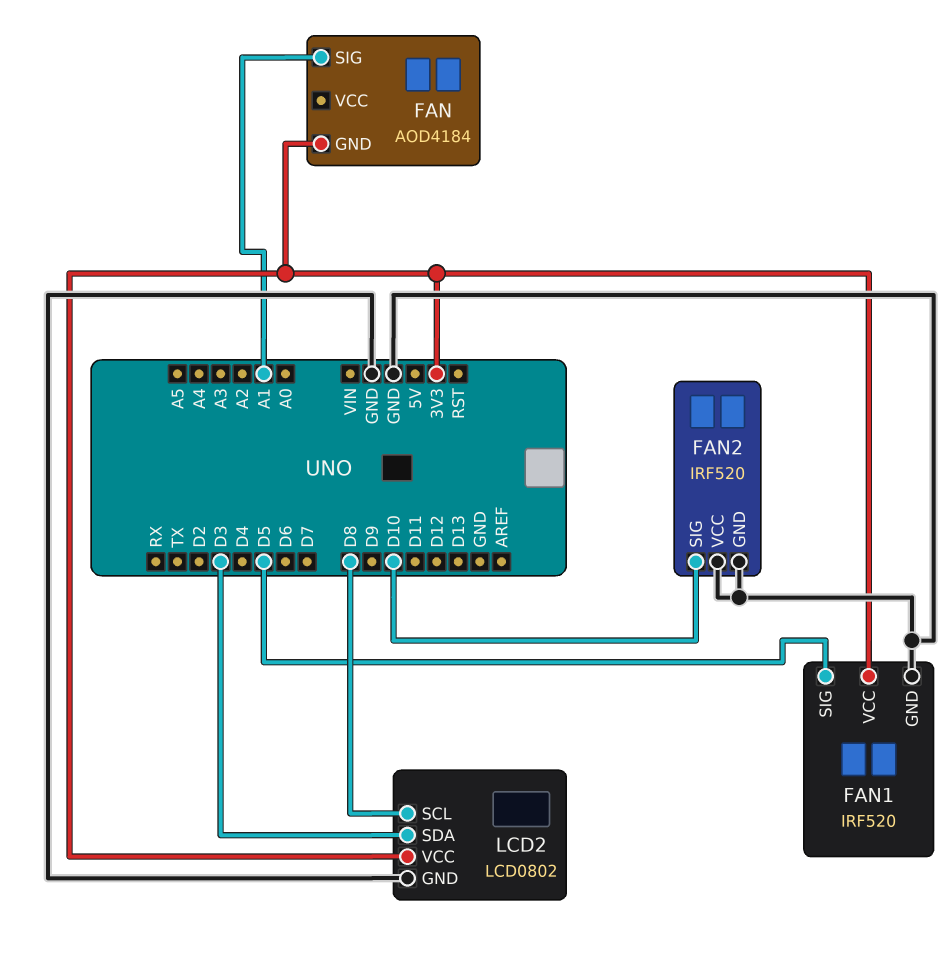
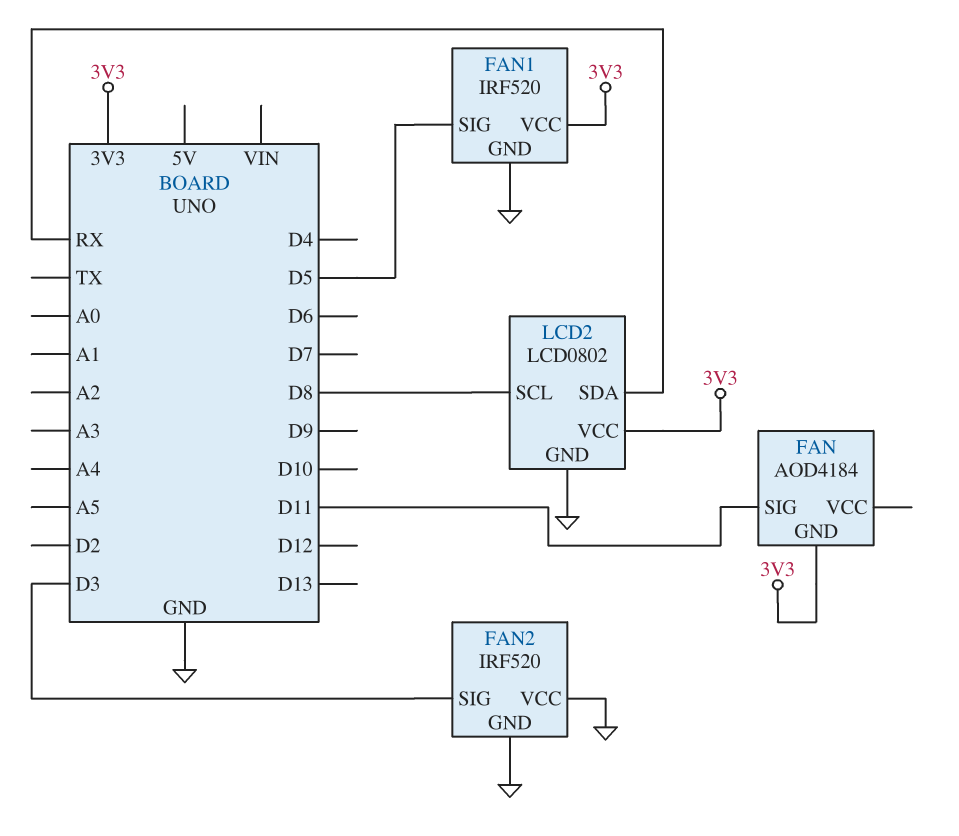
FAN pin SIG: A1 -> D11
FAN2 pin SIG: D10 -> D3
LCD2 pin SDA: D3 -> RX

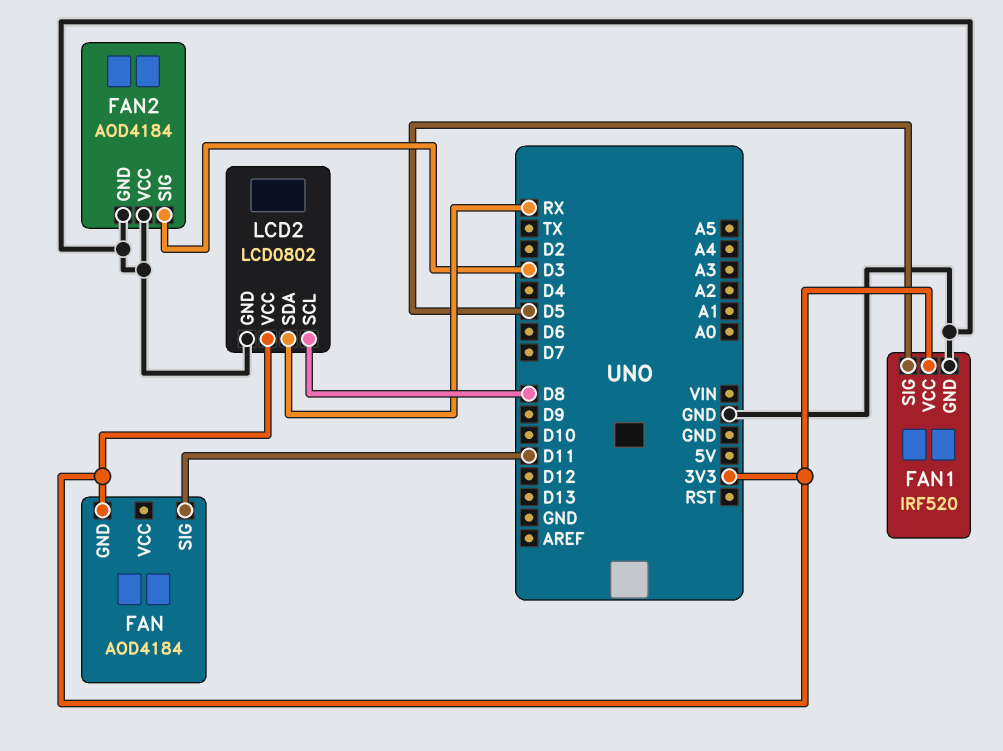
FAN2: IRF520 -> AOD4184

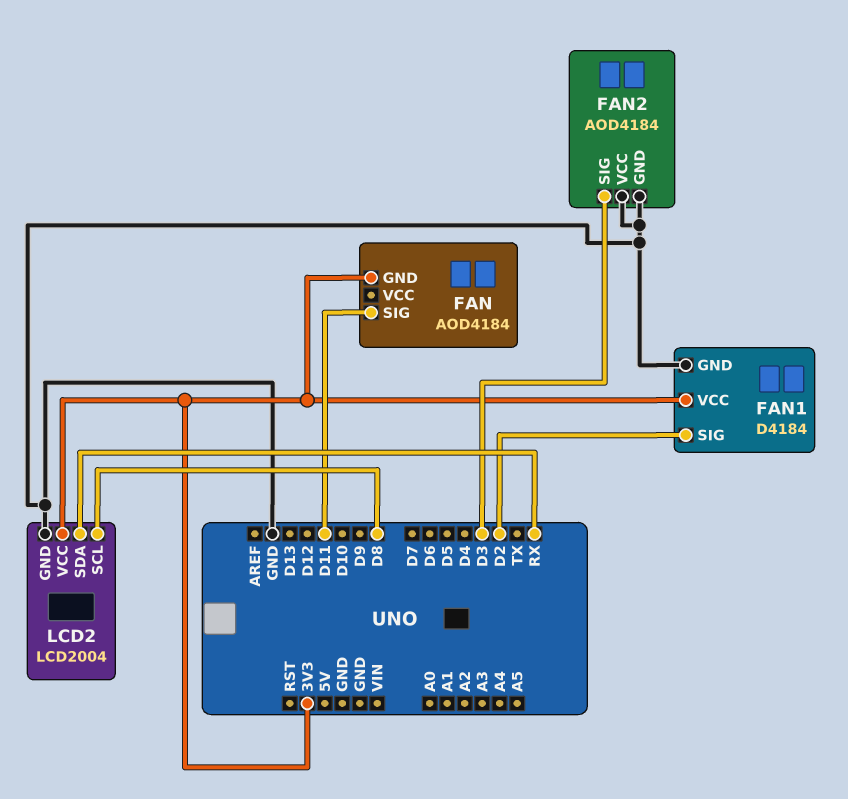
FAN1: IRF520 -> D4184
FAN1 pin SIG: D5 -> D2
LCD2: LCD0802 -> LCD2004

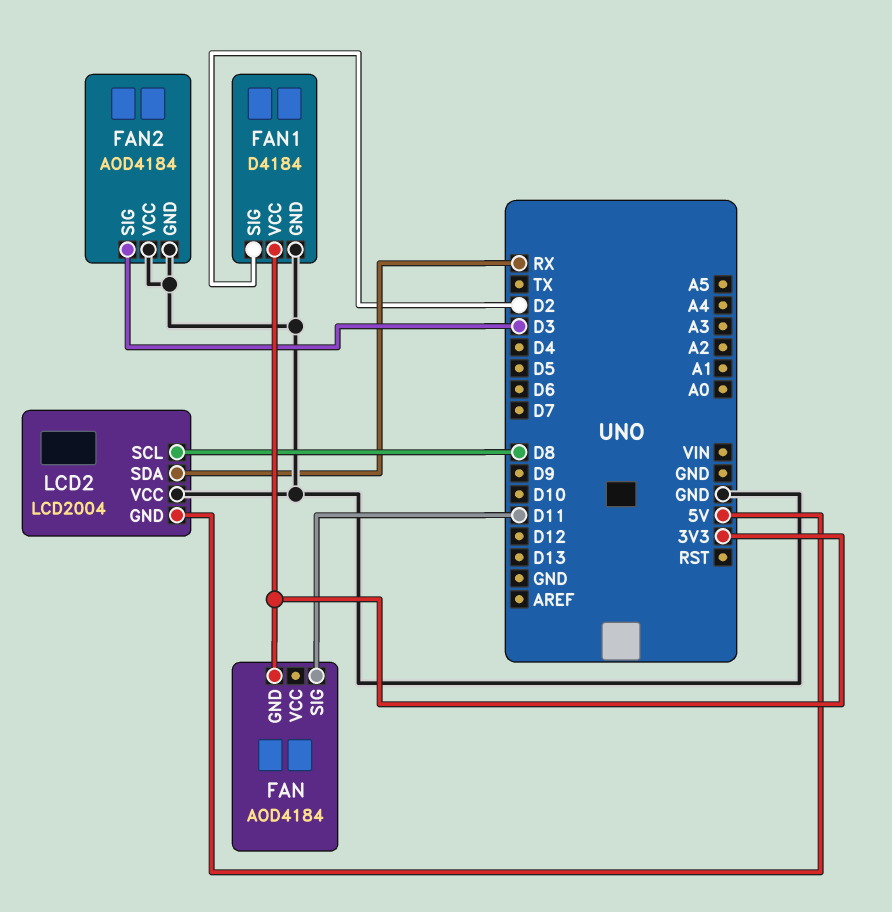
LCD2 pin GND: GND -> 5V
LCD2 pin VCC: 3V3 -> GND

